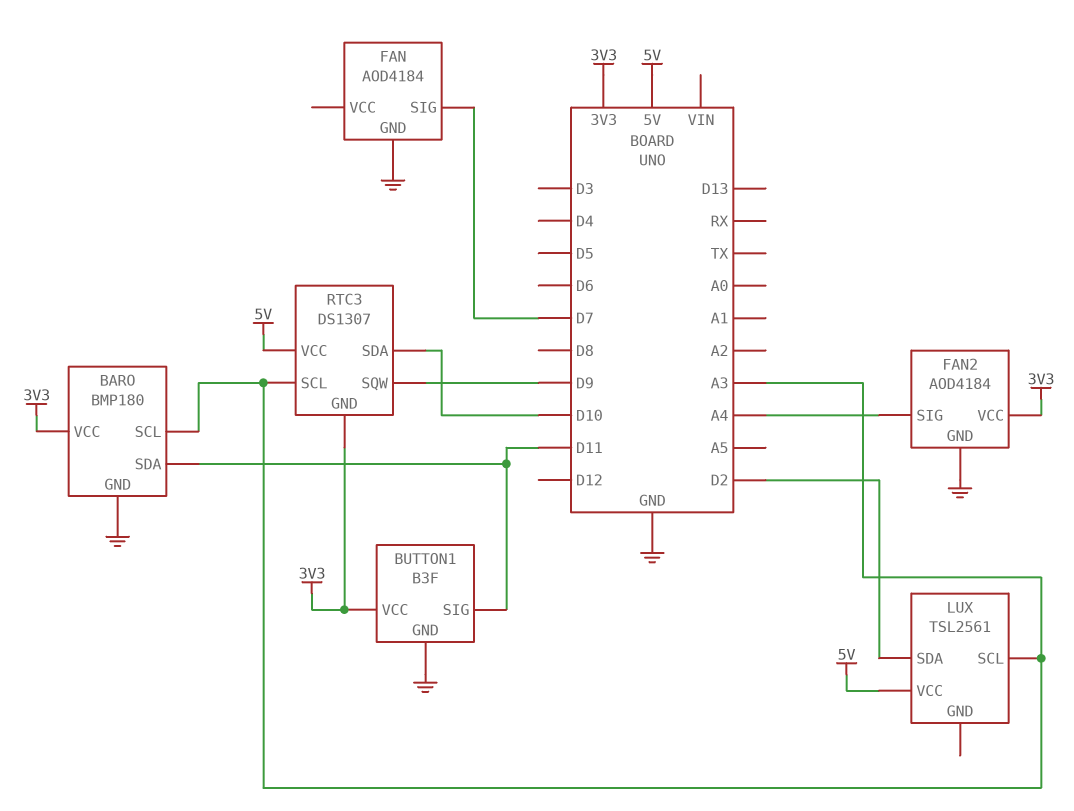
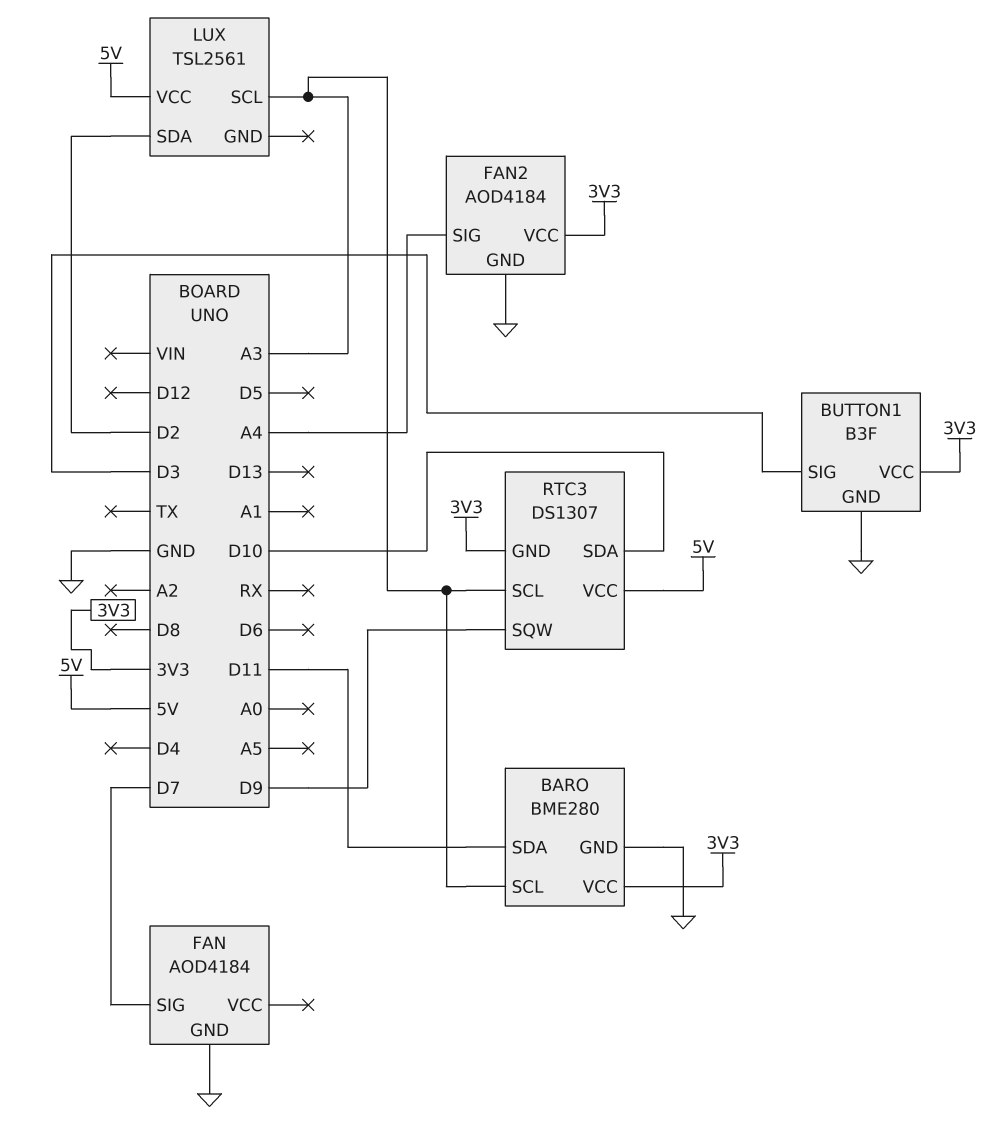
BARO: BMP180 -> BME280
BUTTON1 pin SIG: D11 -> D3

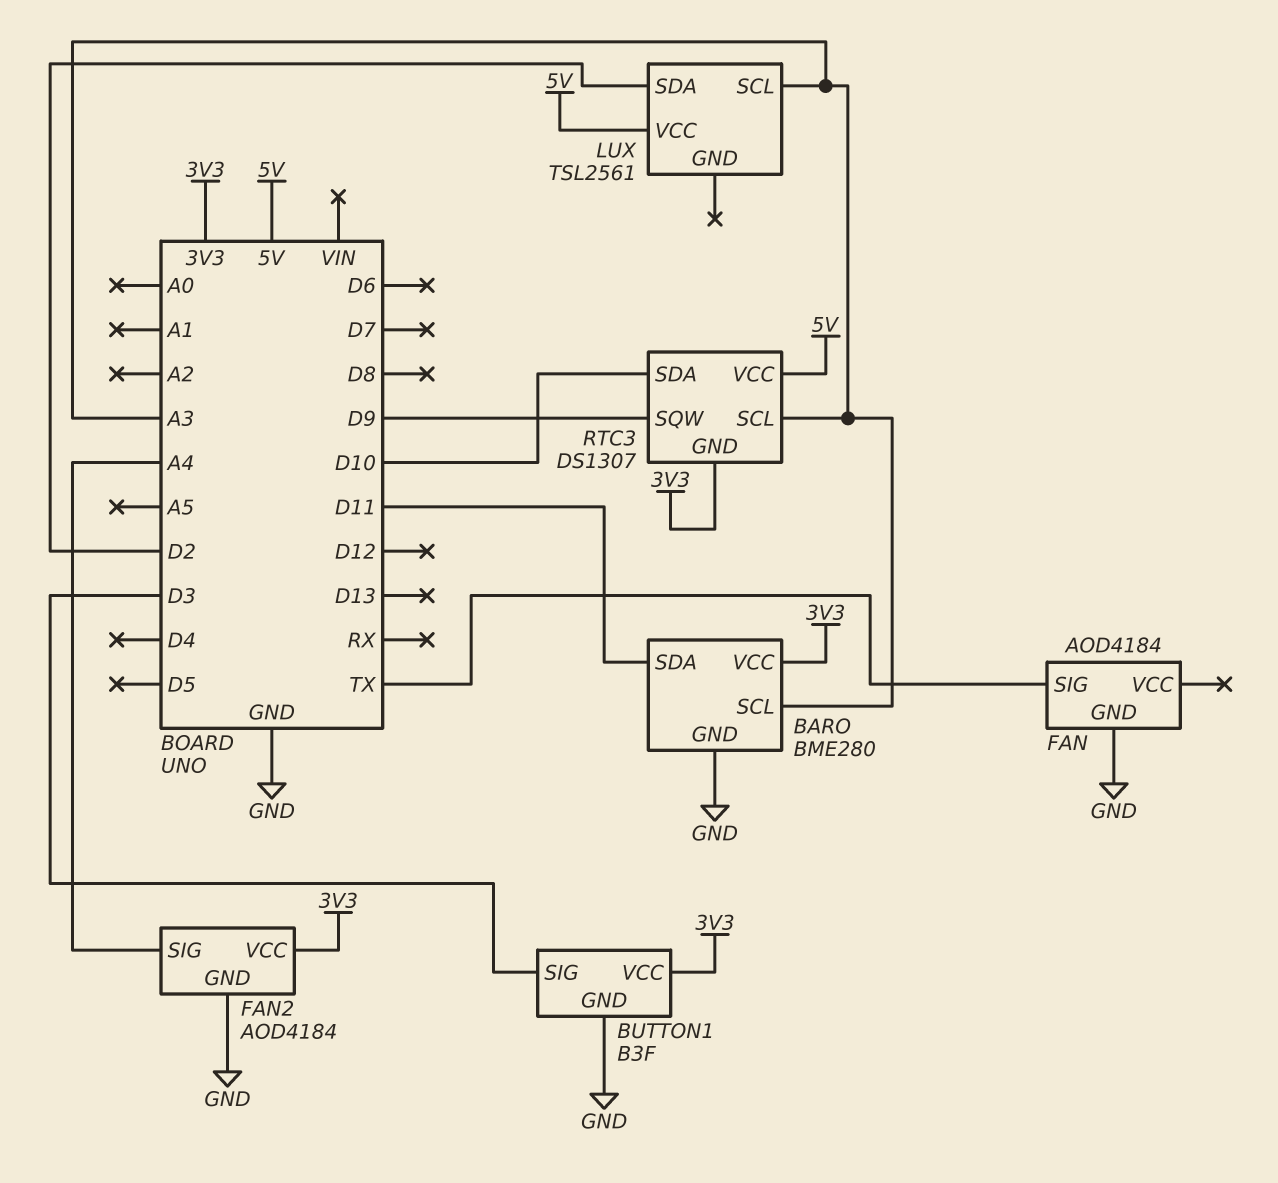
FAN pin SIG: D7 -> TX

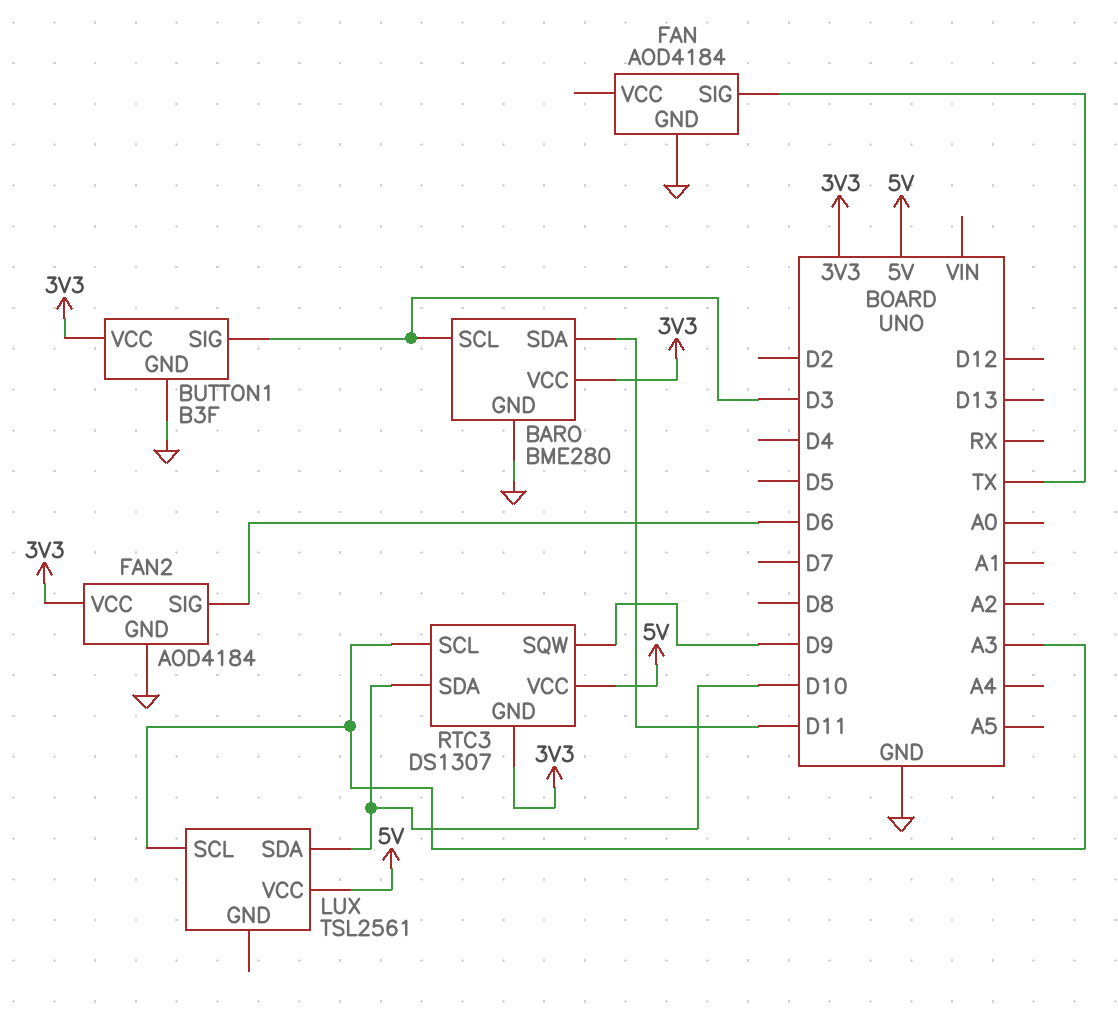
BARO pin SCL: A3 -> D3
FAN2 pin SIG: A4 -> D6
LUX pin SDA: D2 -> D10

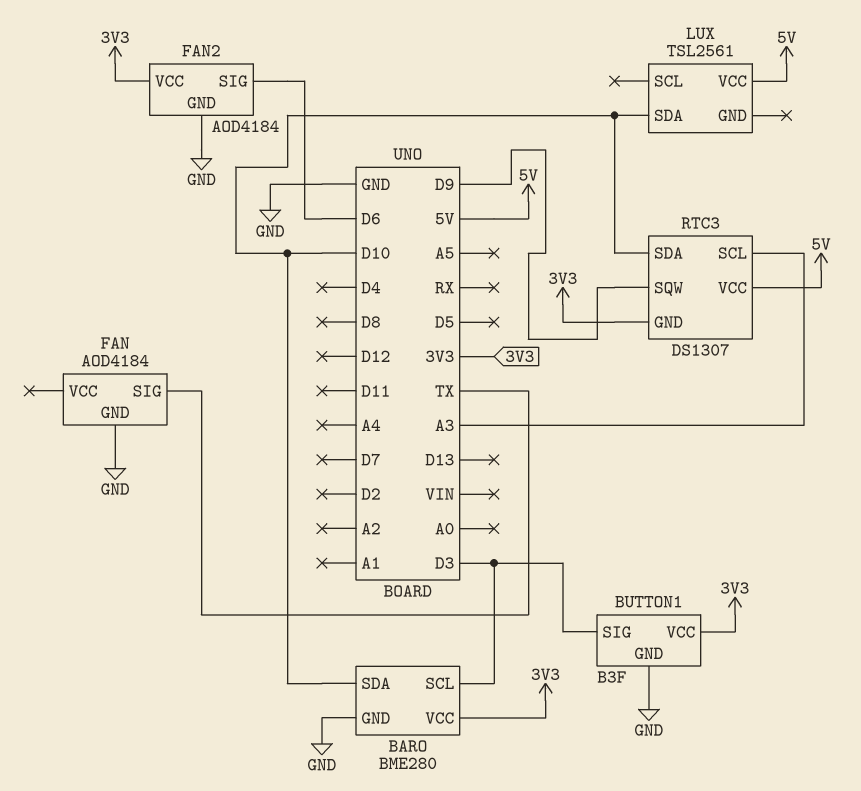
BARO pin SDA: D11 -> D10
LUX pin SCL: A3 -> none

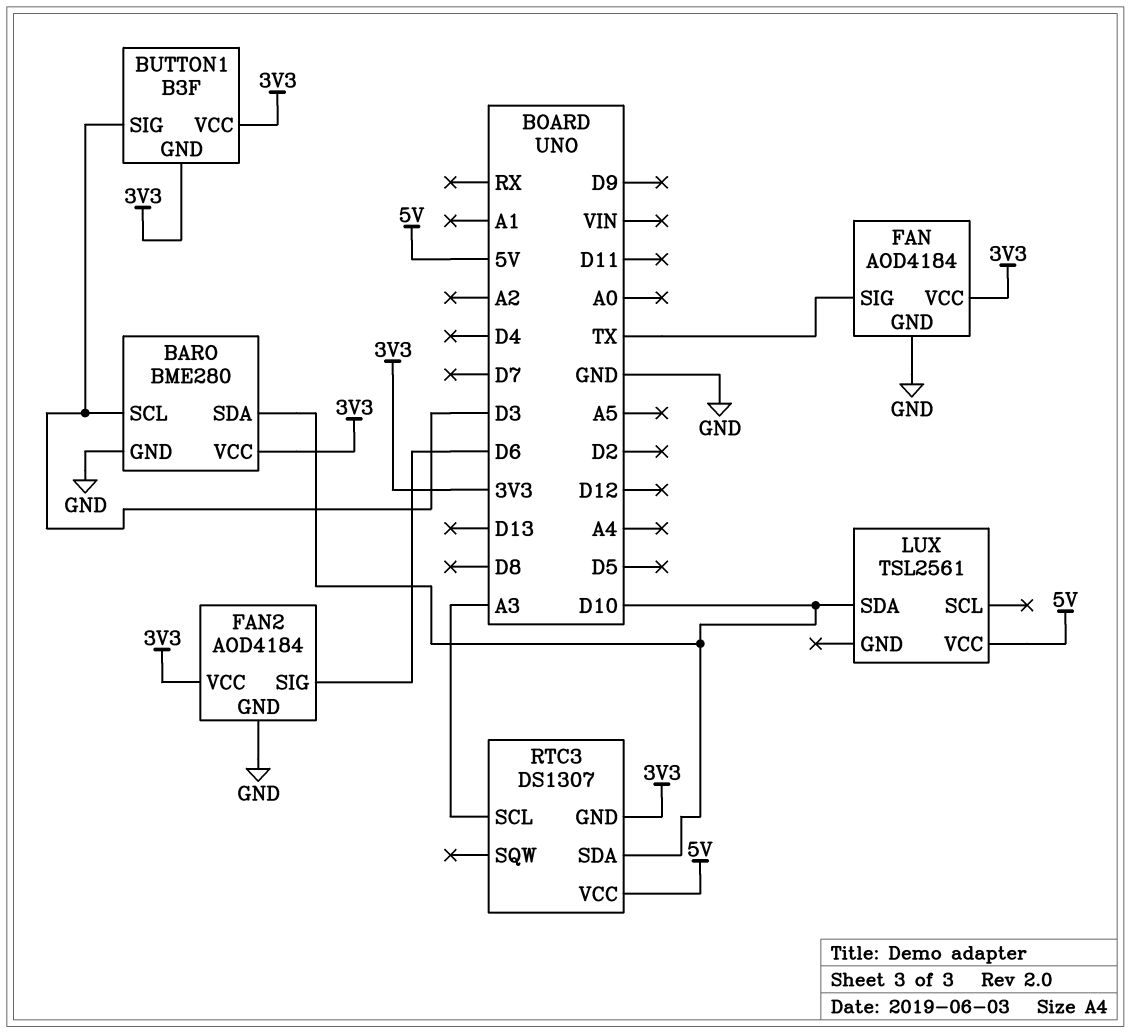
BUTTON1 pin GND: GND -> 3V3
FAN pin VCC: none -> 3V3
RTC3 pin SQW: D9 -> none

